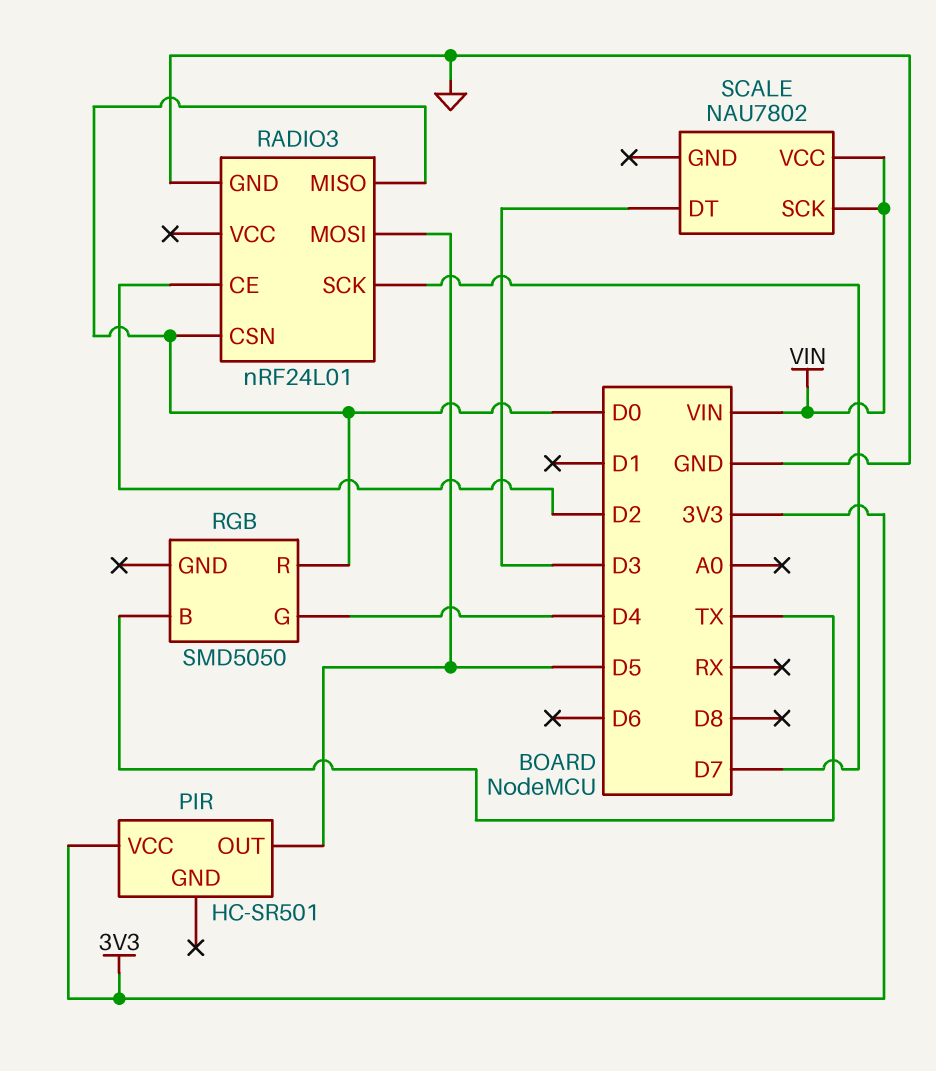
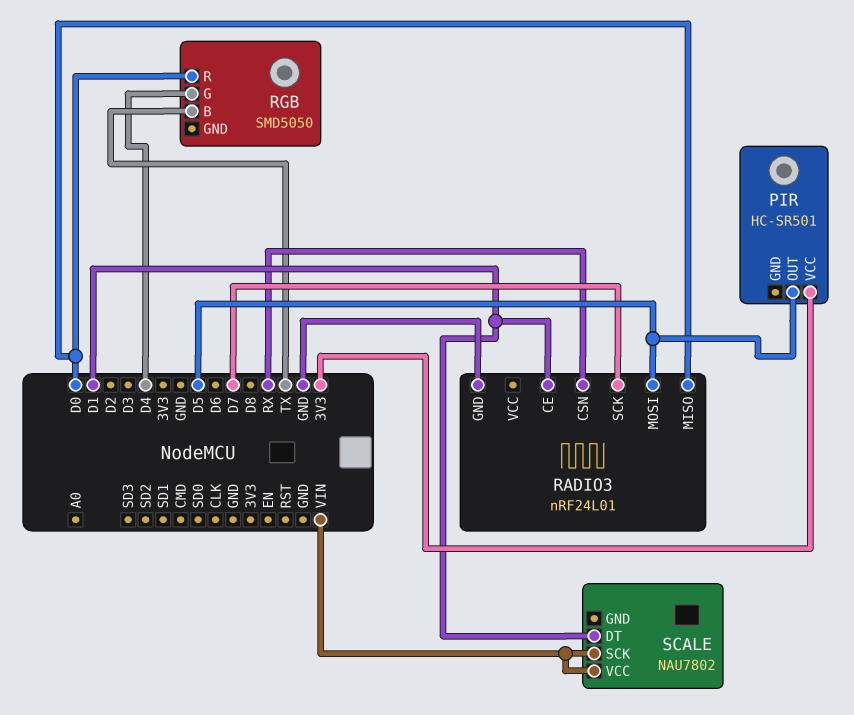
RADIO3 pin CE: D2 -> D1
RADIO3 pin CSN: D0 -> RX
SCALE pin DT: D3 -> D1

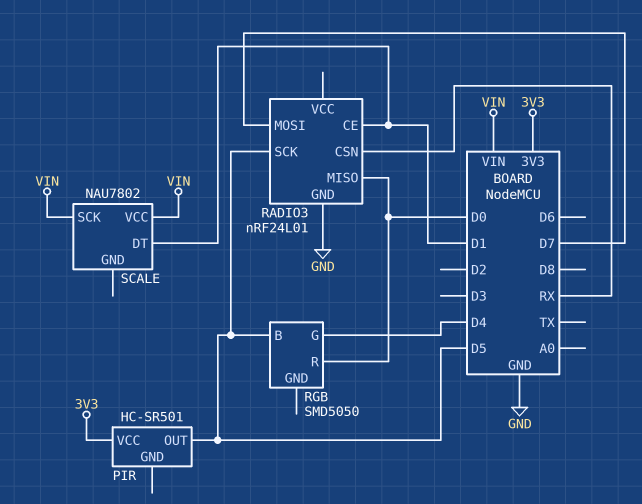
RADIO3 pin MOSI: D5 -> D7
RADIO3 pin SCK: D7 -> D5
RGB pin B: TX -> D5

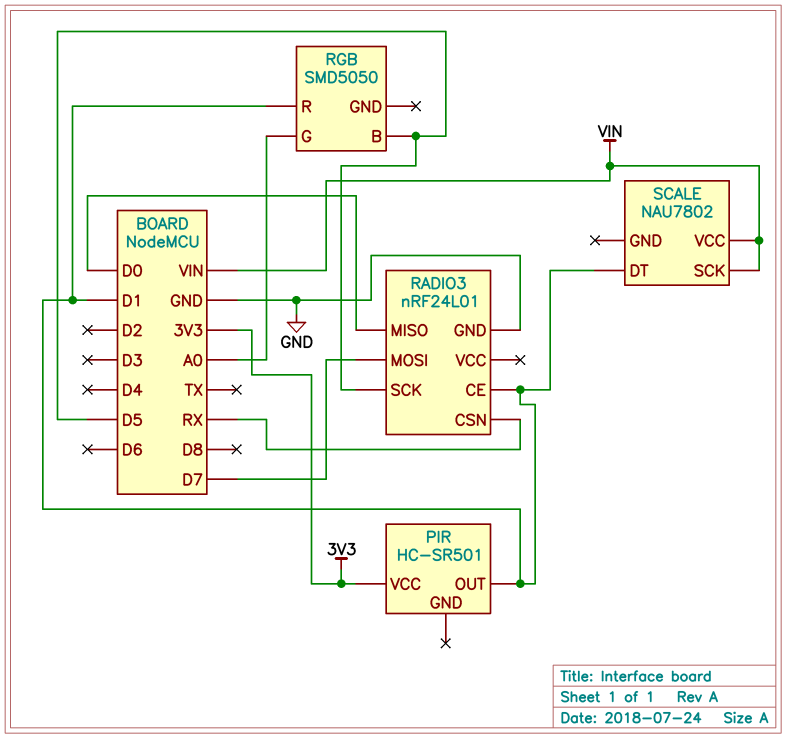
PIR pin OUT: D5 -> D1
RGB pin G: D4 -> A0
RGB pin R: D0 -> D1

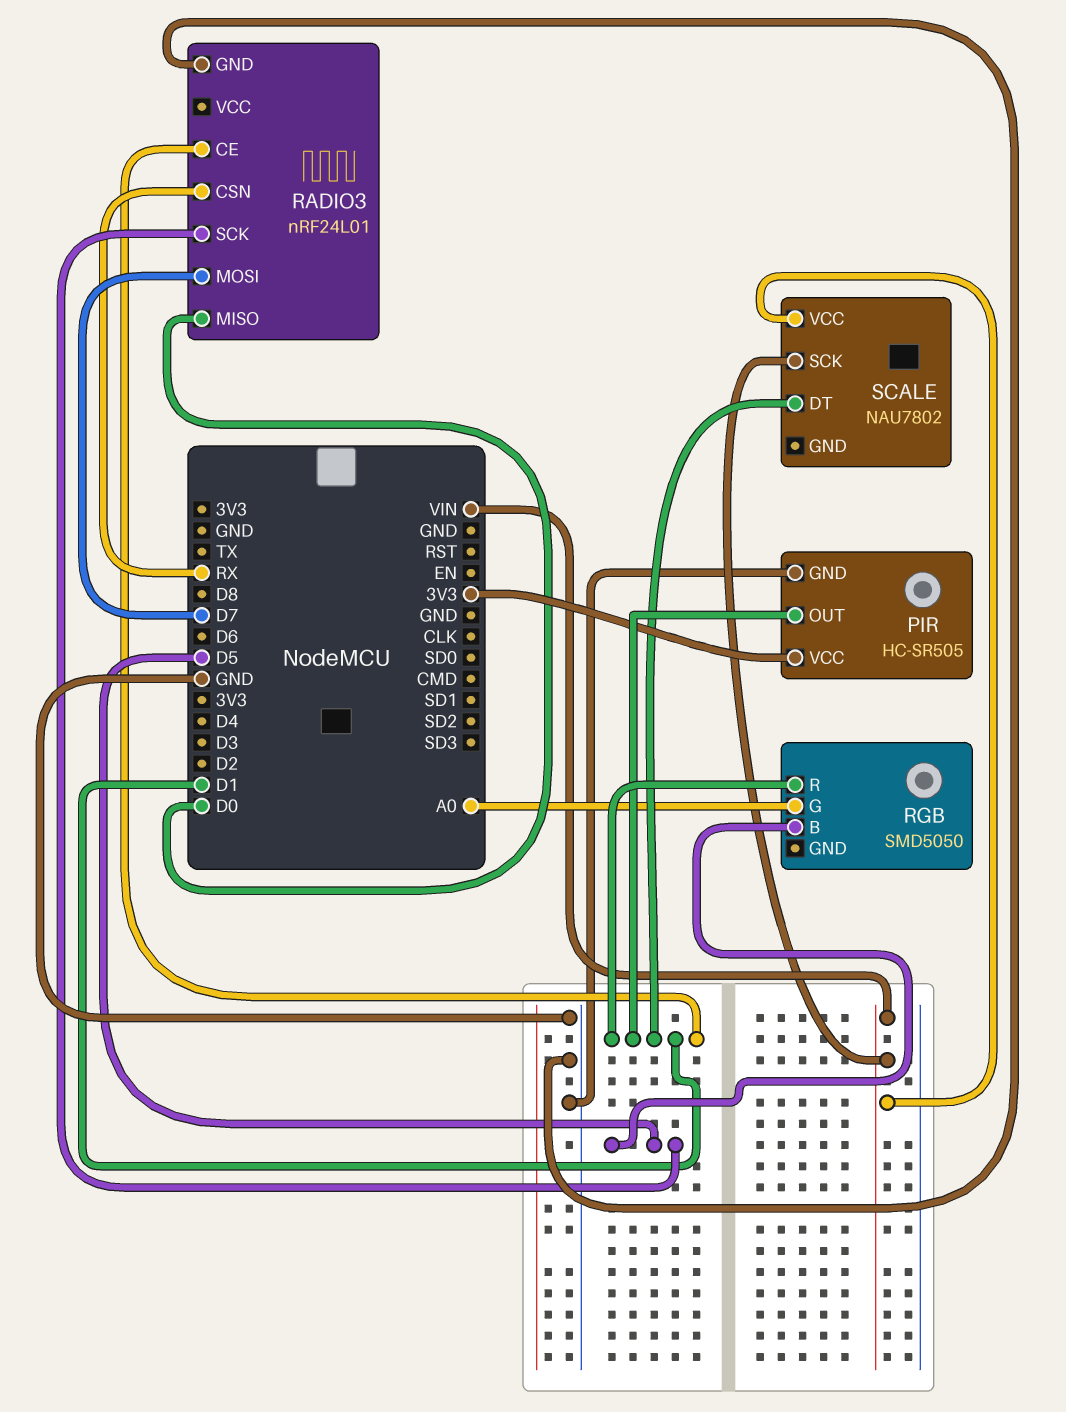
PIR: HC-SR501 -> HC-SR505
PIR pin GND: none -> GND

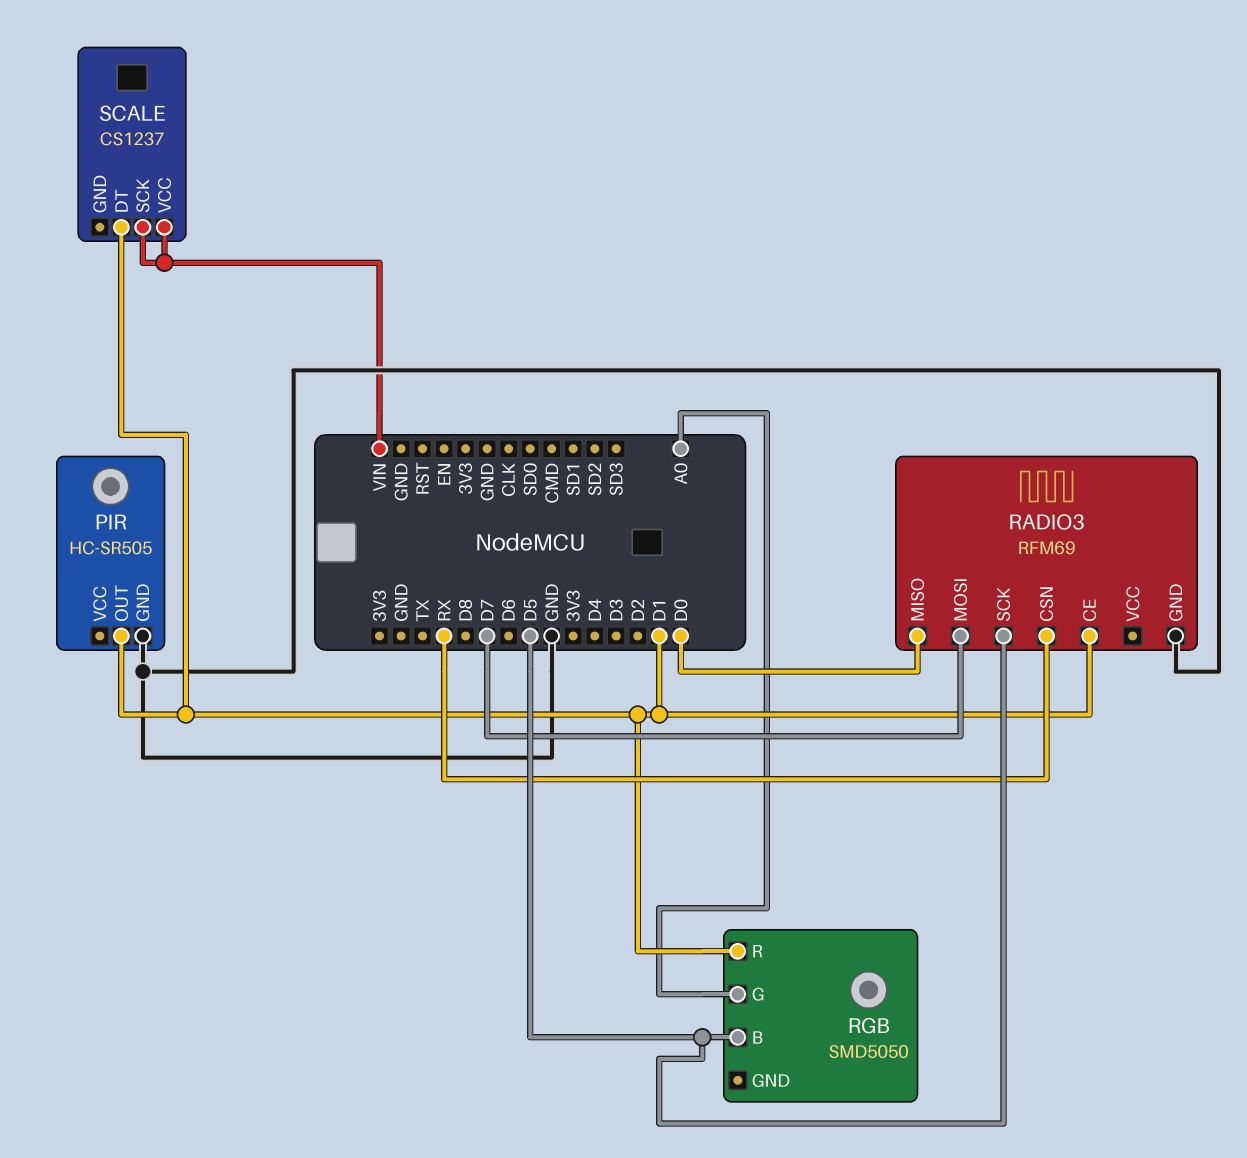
PIR pin VCC: 3V3 -> none
RADIO3: nRF24L01 -> RFM69
SCALE: NAU7802 -> CS1237

